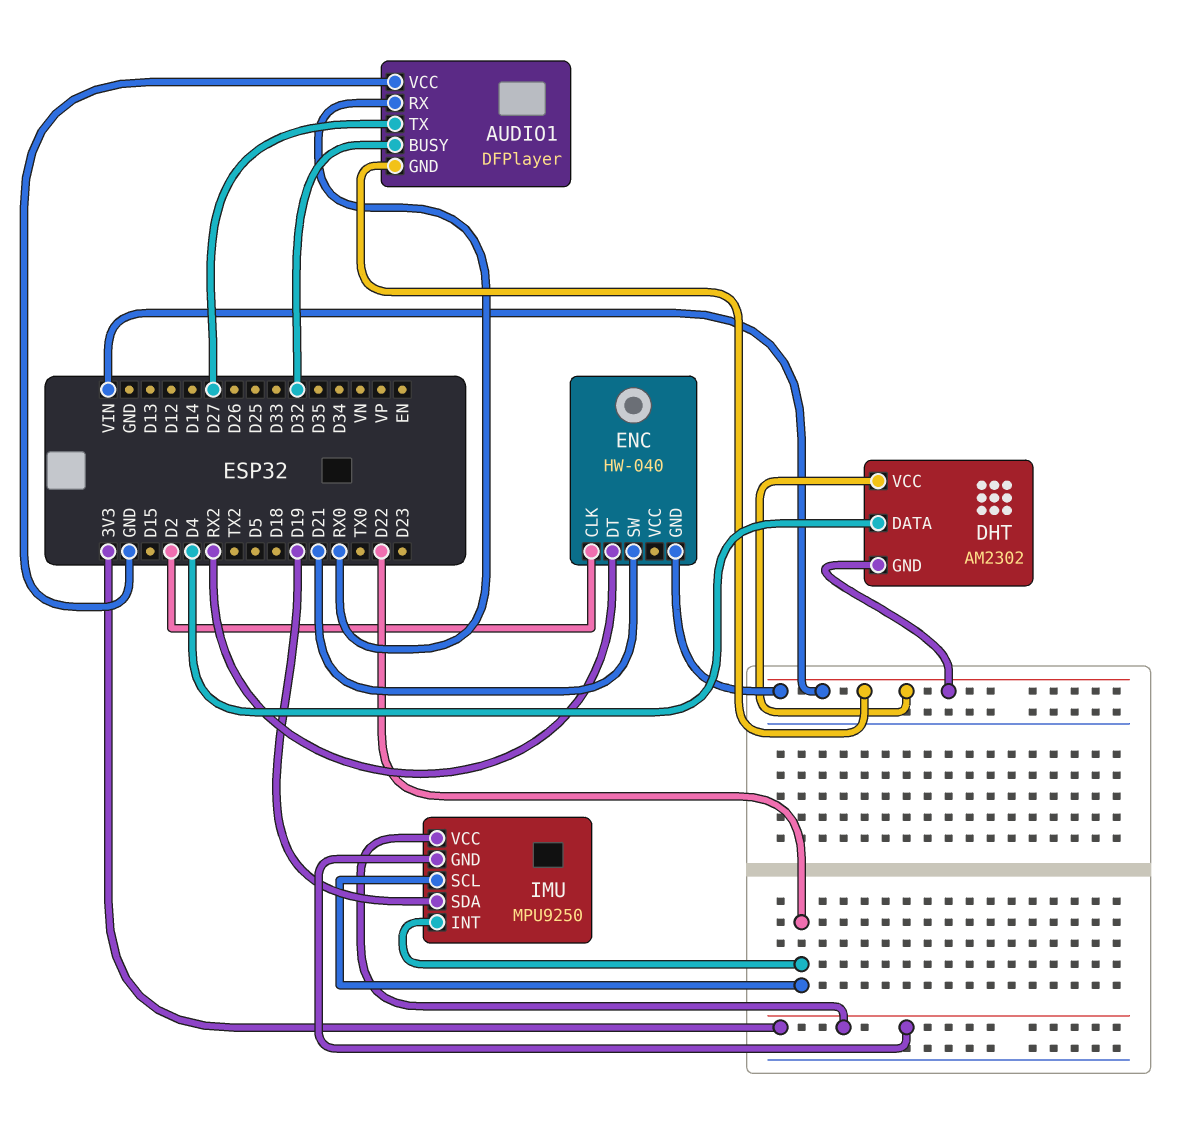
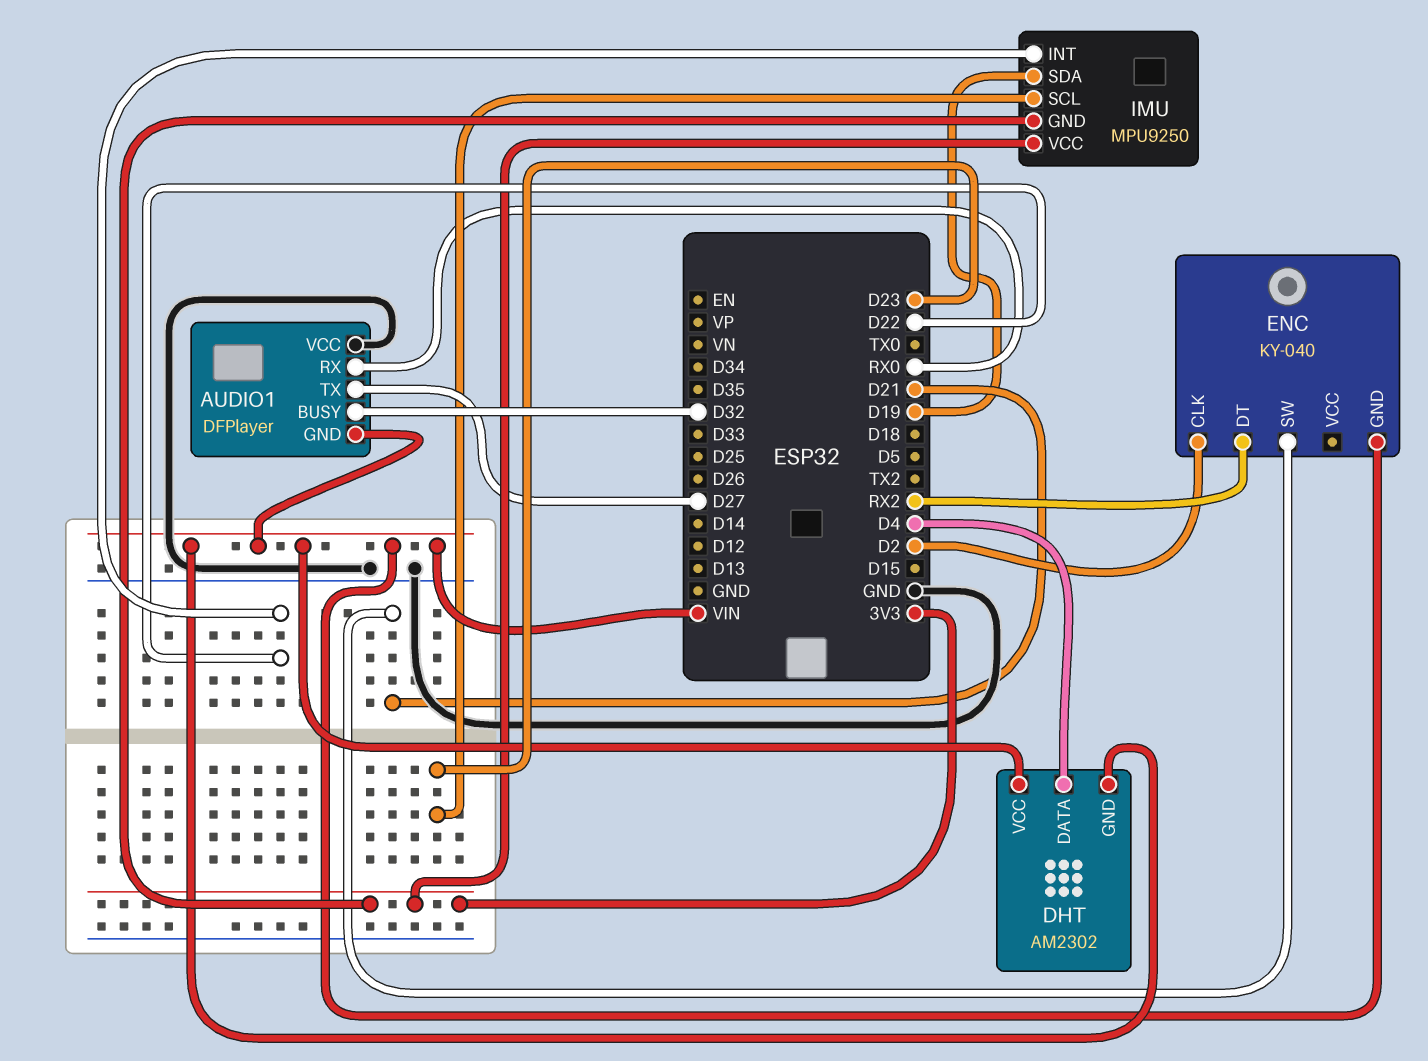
ENC: HW-040 -> KY-040
IMU pin SCL: D22 -> D23

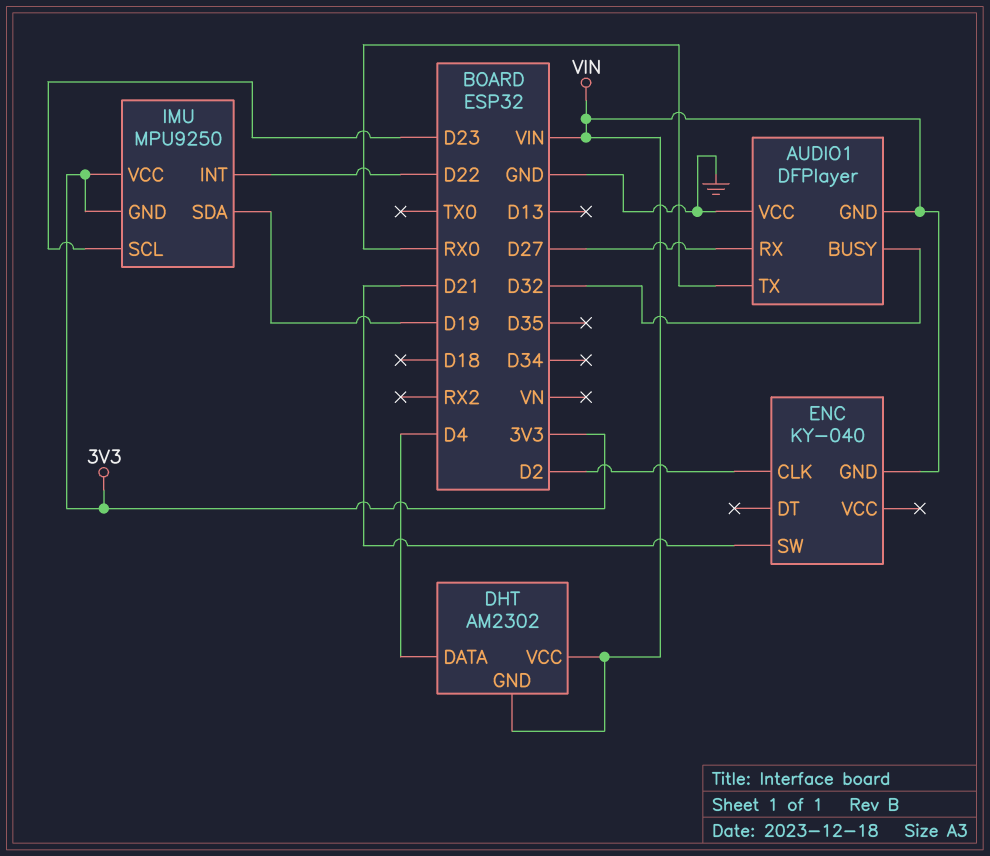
AUDIO1 pin RX: RX0 -> D27
AUDIO1 pin TX: D27 -> RX0
ENC pin DT: RX2 -> none

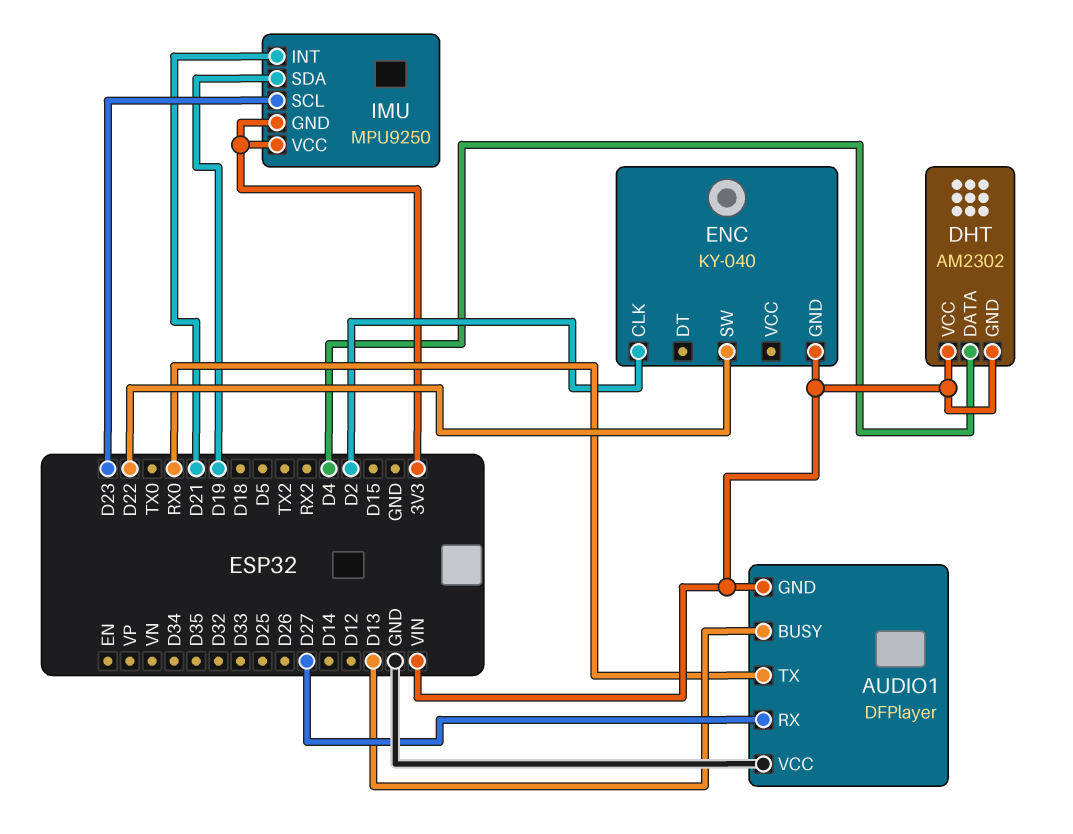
AUDIO1 pin BUSY: D32 -> D13
ENC pin SW: D21 -> D22
IMU pin INT: D22 -> D21

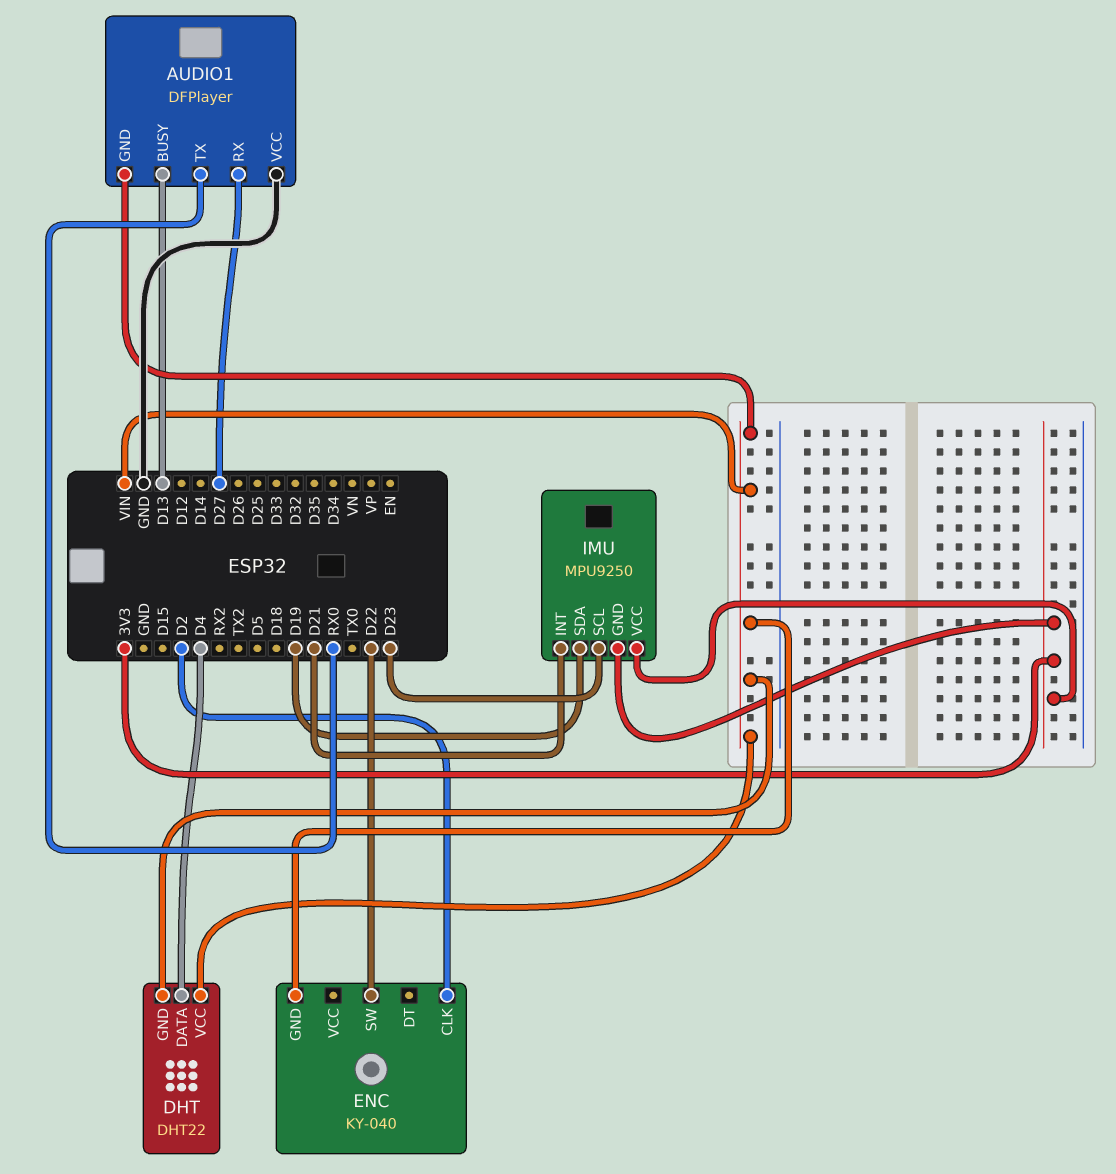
DHT: AM2302 -> DHT22

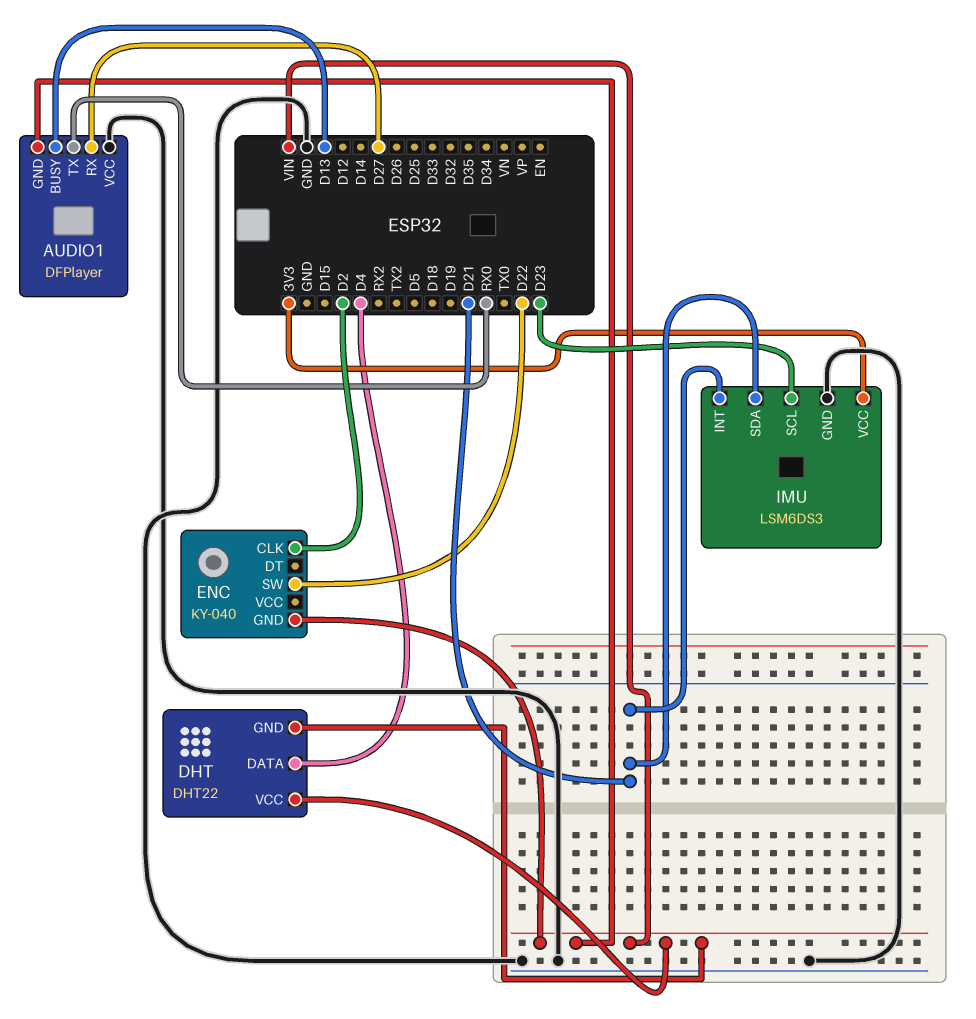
IMU: MPU9250 -> LSM6DS3
IMU pin GND: 3V3 -> GND
IMU pin SDA: D19 -> D21

